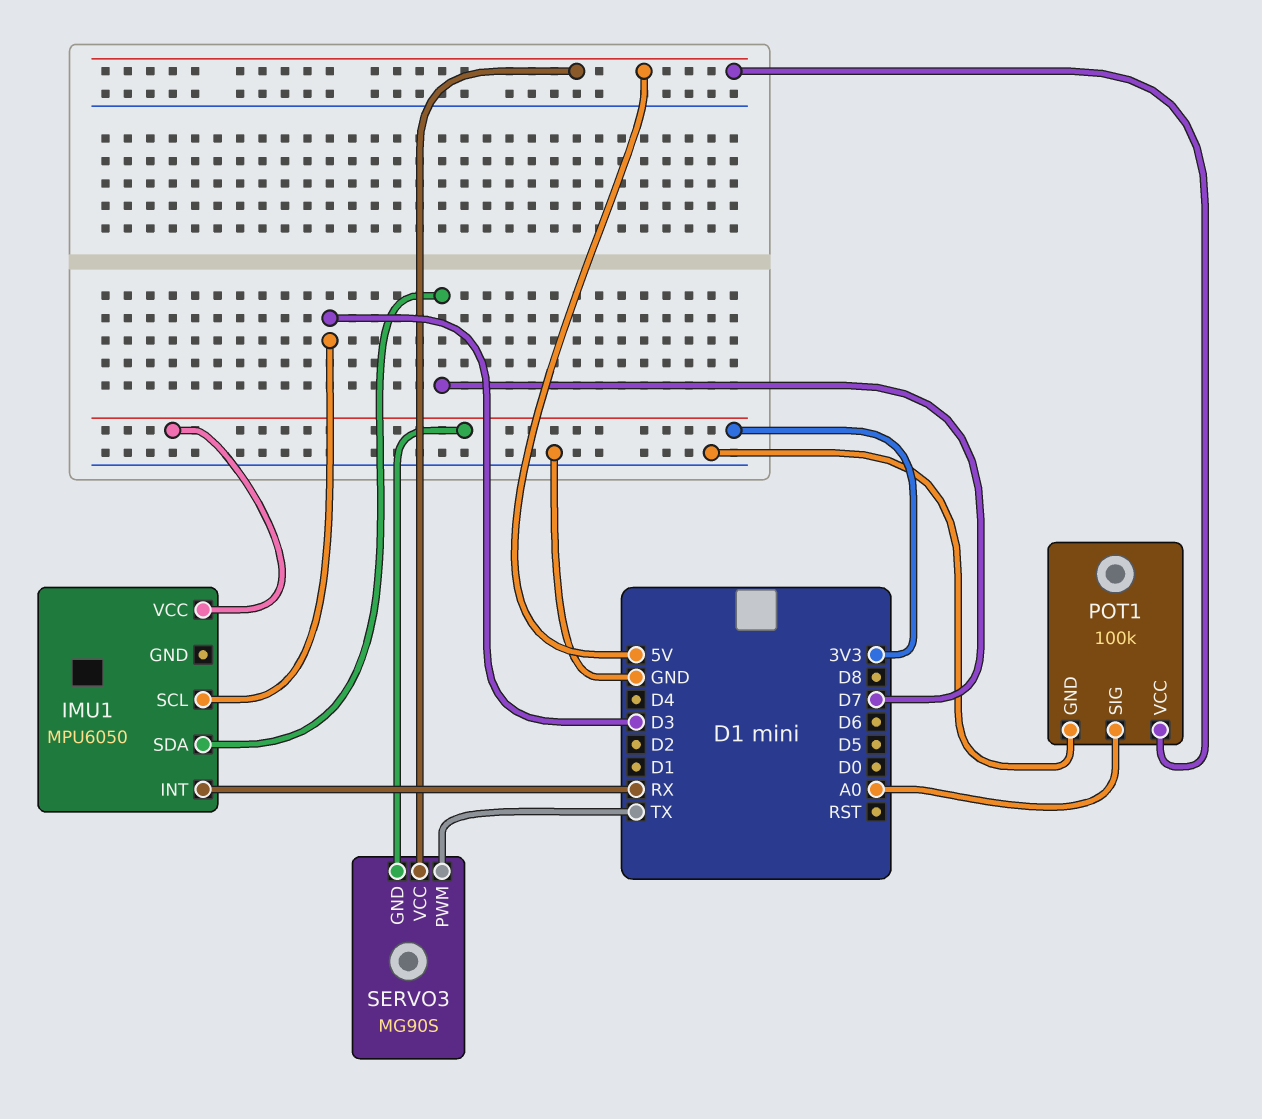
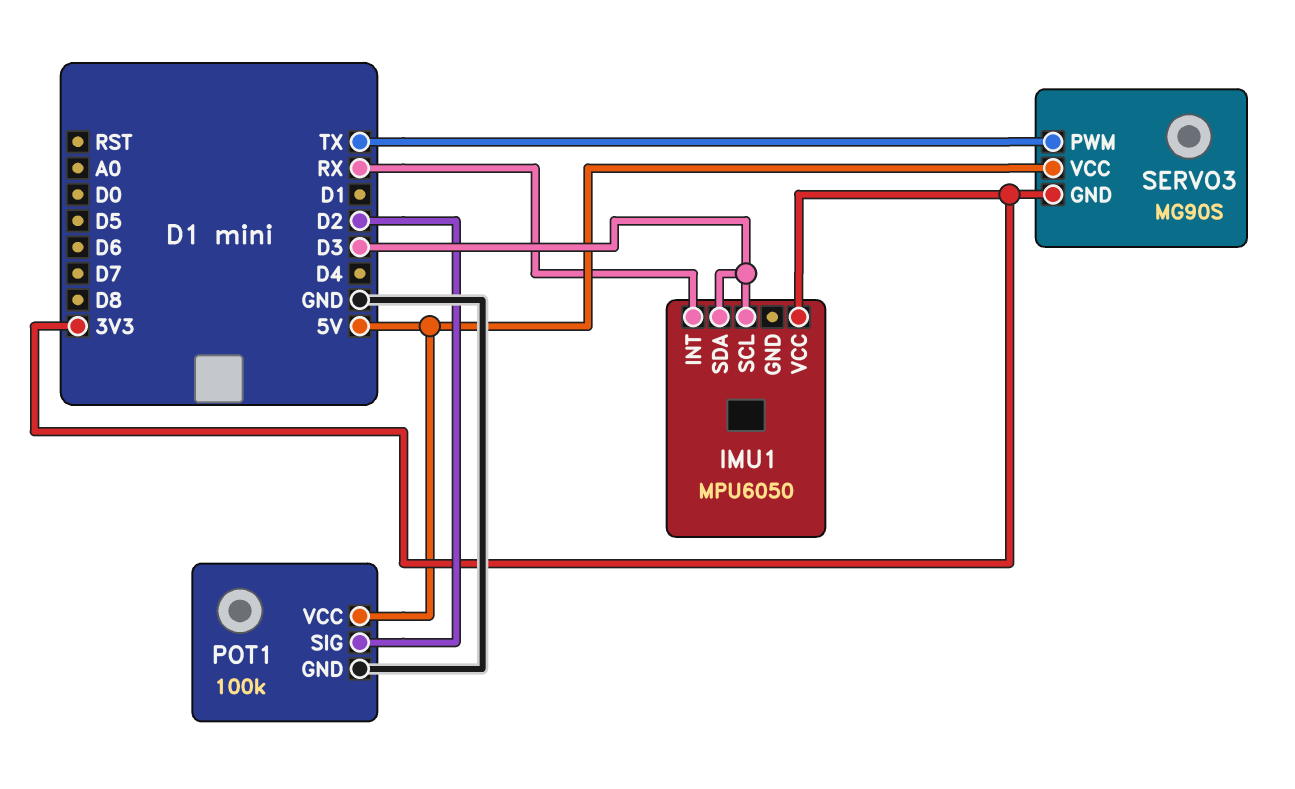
IMU1 pin SDA: D7 -> D3
POT1 pin SIG: A0 -> D2

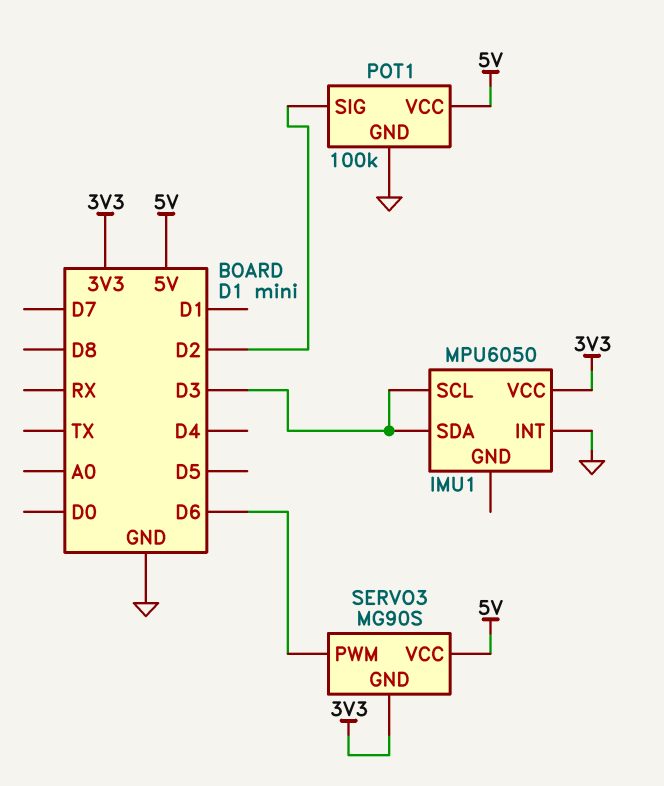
IMU1 pin INT: RX -> GND
SERVO3 pin PWM: TX -> D6

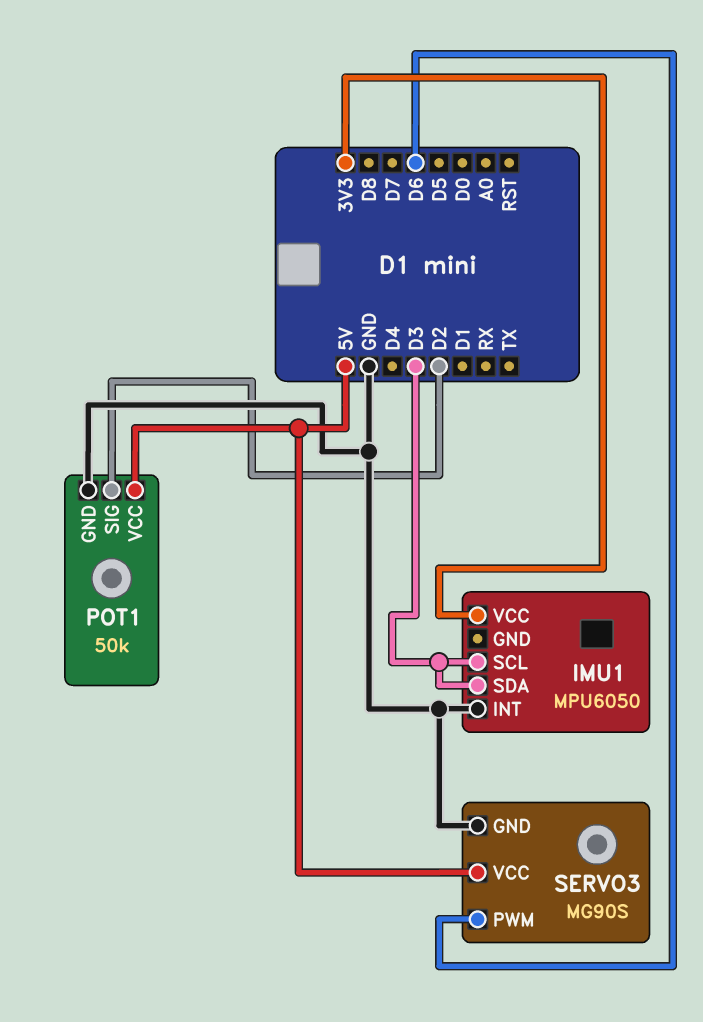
POT1: 100k -> 50k
SERVO3 pin GND: 3V3 -> GND

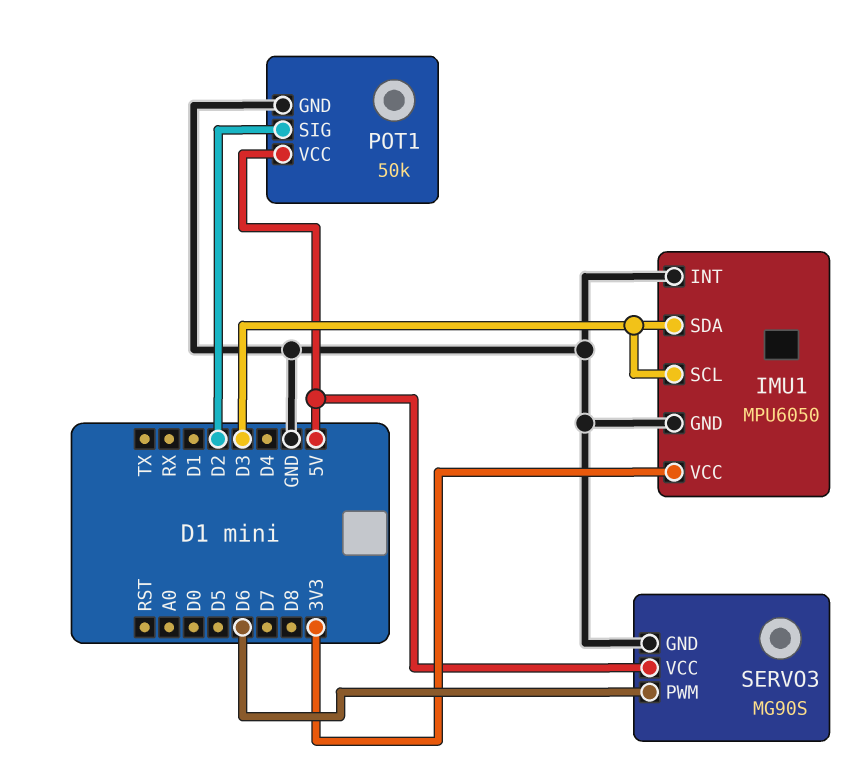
IMU1 pin GND: none -> GND

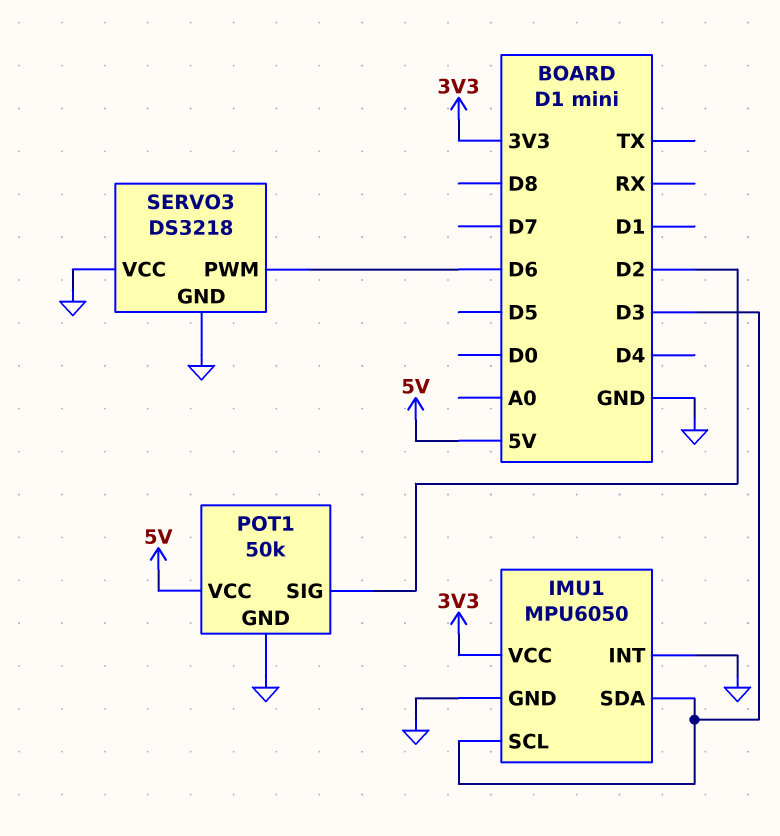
SERVO3: MG90S -> DS3218
SERVO3 pin VCC: 5V -> GND

